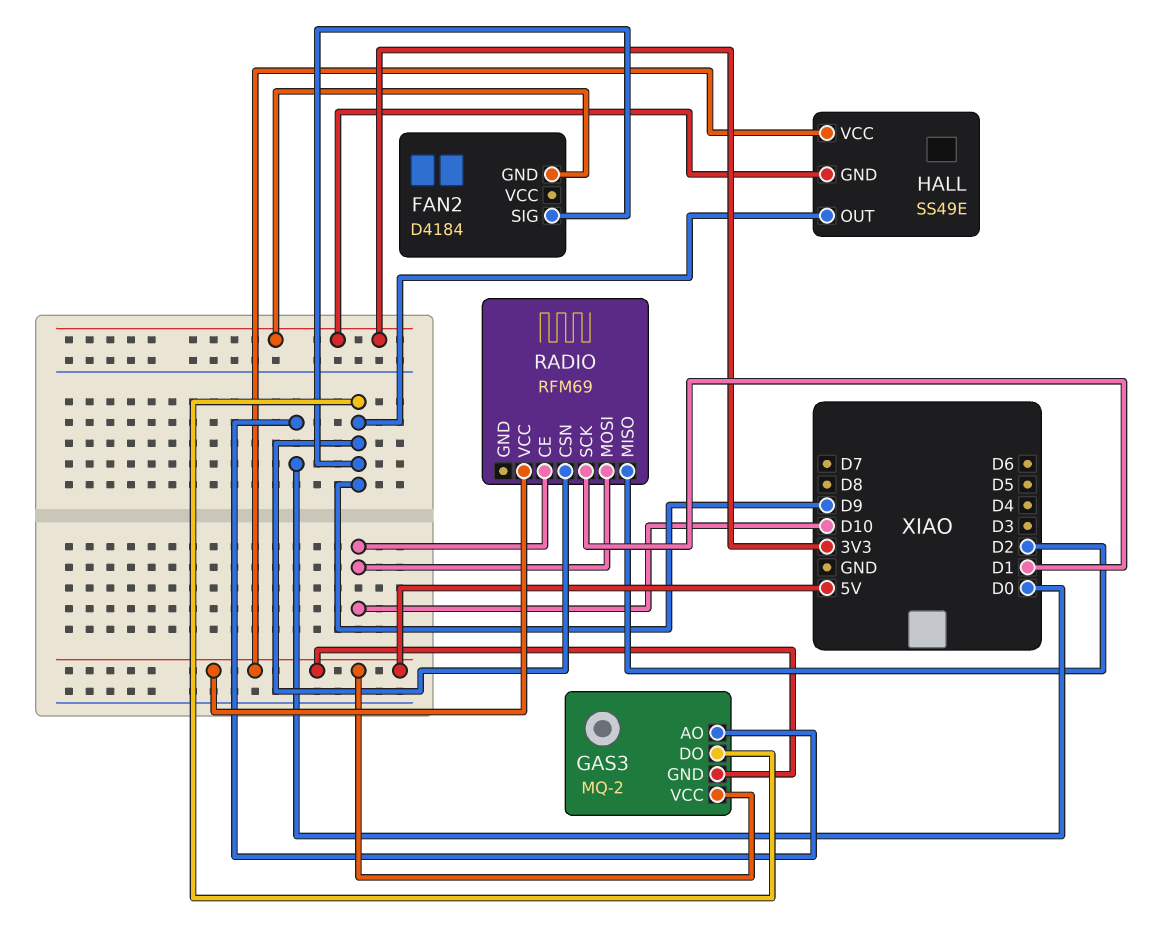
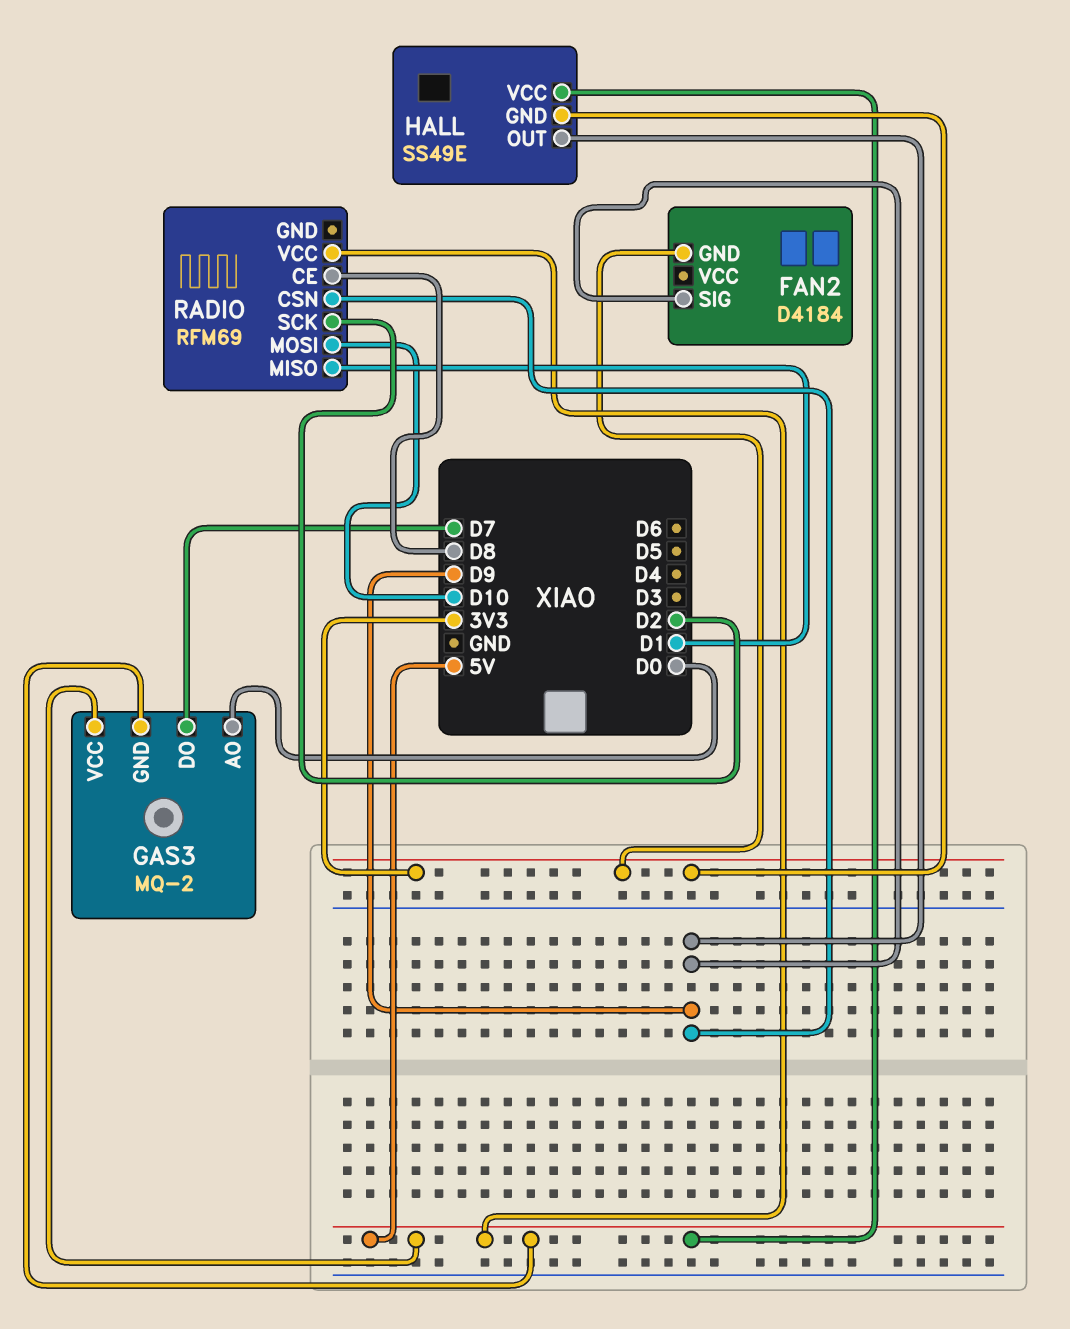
GAS3 pin DO: D9 -> D7
RADIO pin CE: D10 -> D8
RADIO pin MISO: D2 -> D1
RADIO pin SCK: D1 -> D2

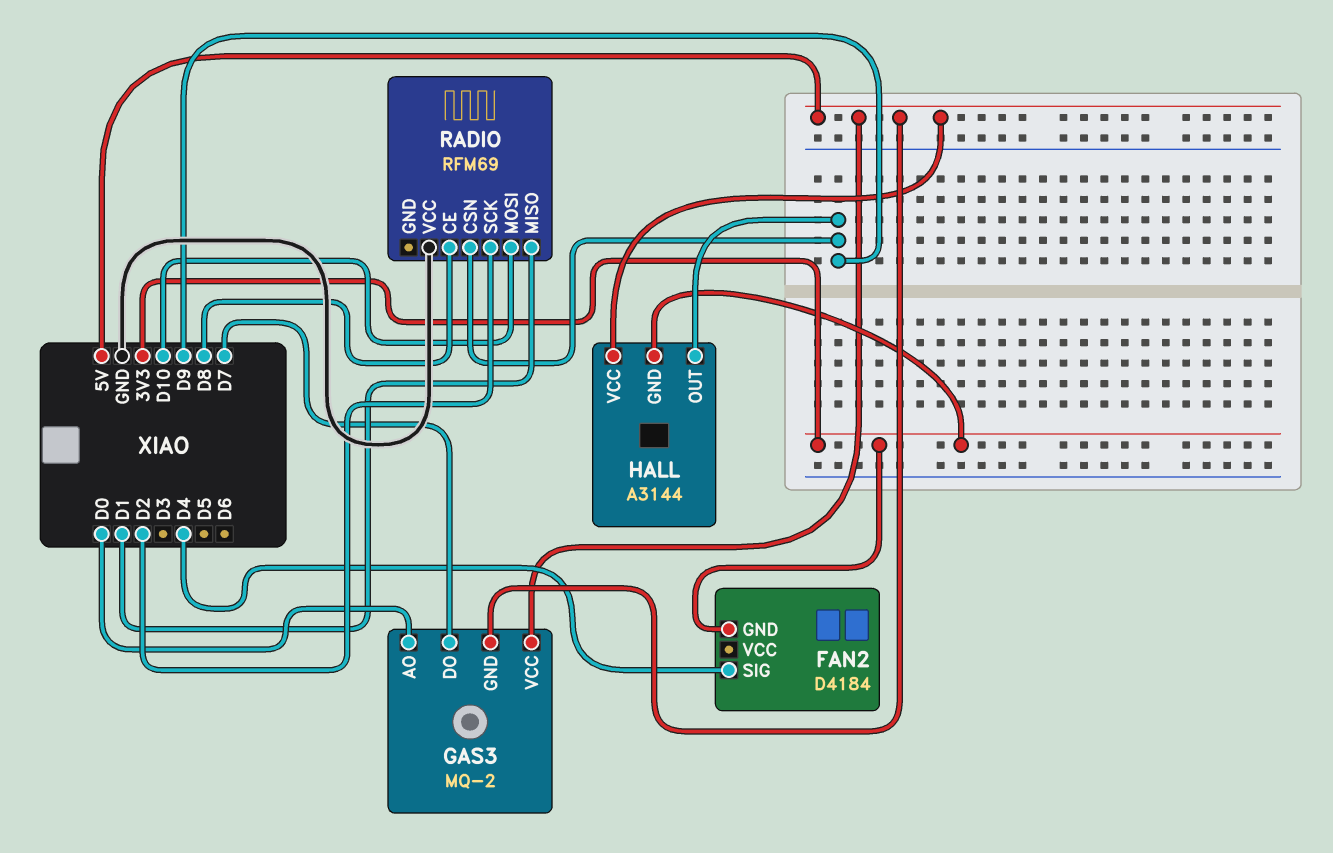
FAN2 pin SIG: D9 -> D4
HALL: SS49E -> A3144
RADIO pin VCC: 5V -> GND

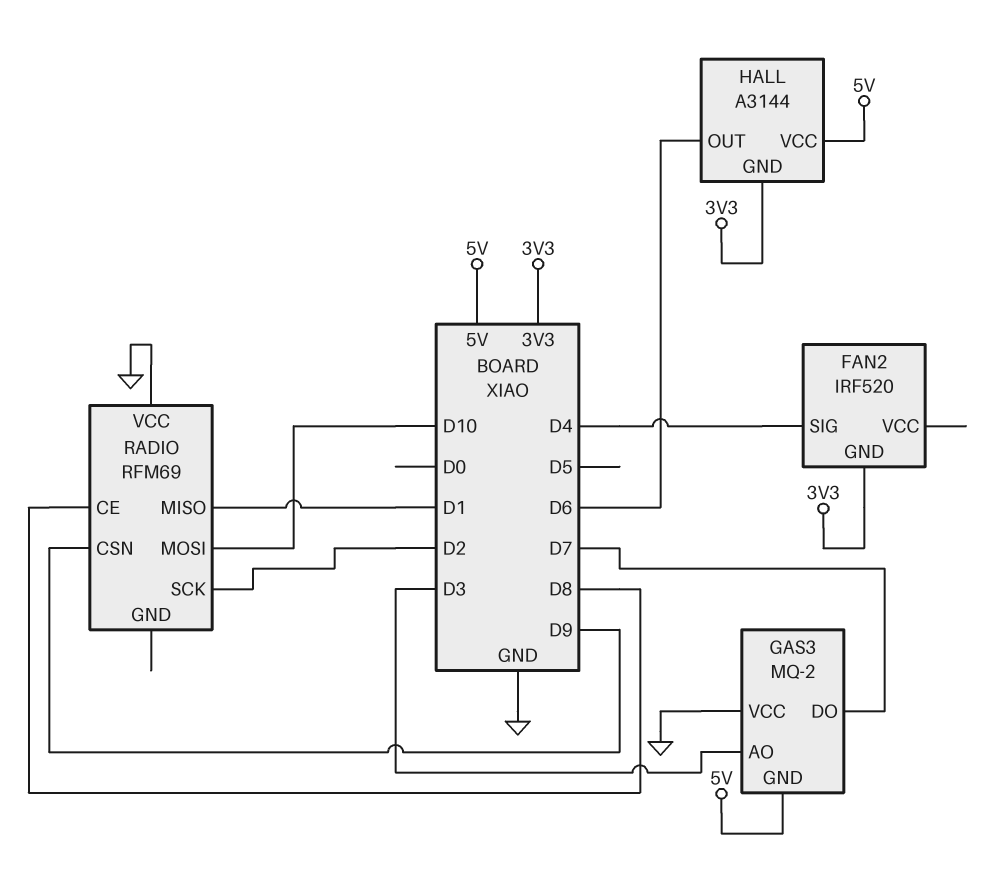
FAN2: D4184 -> IRF520
GAS3 pin AO: D0 -> D3
GAS3 pin VCC: 5V -> GND
HALL pin OUT: D9 -> D6

